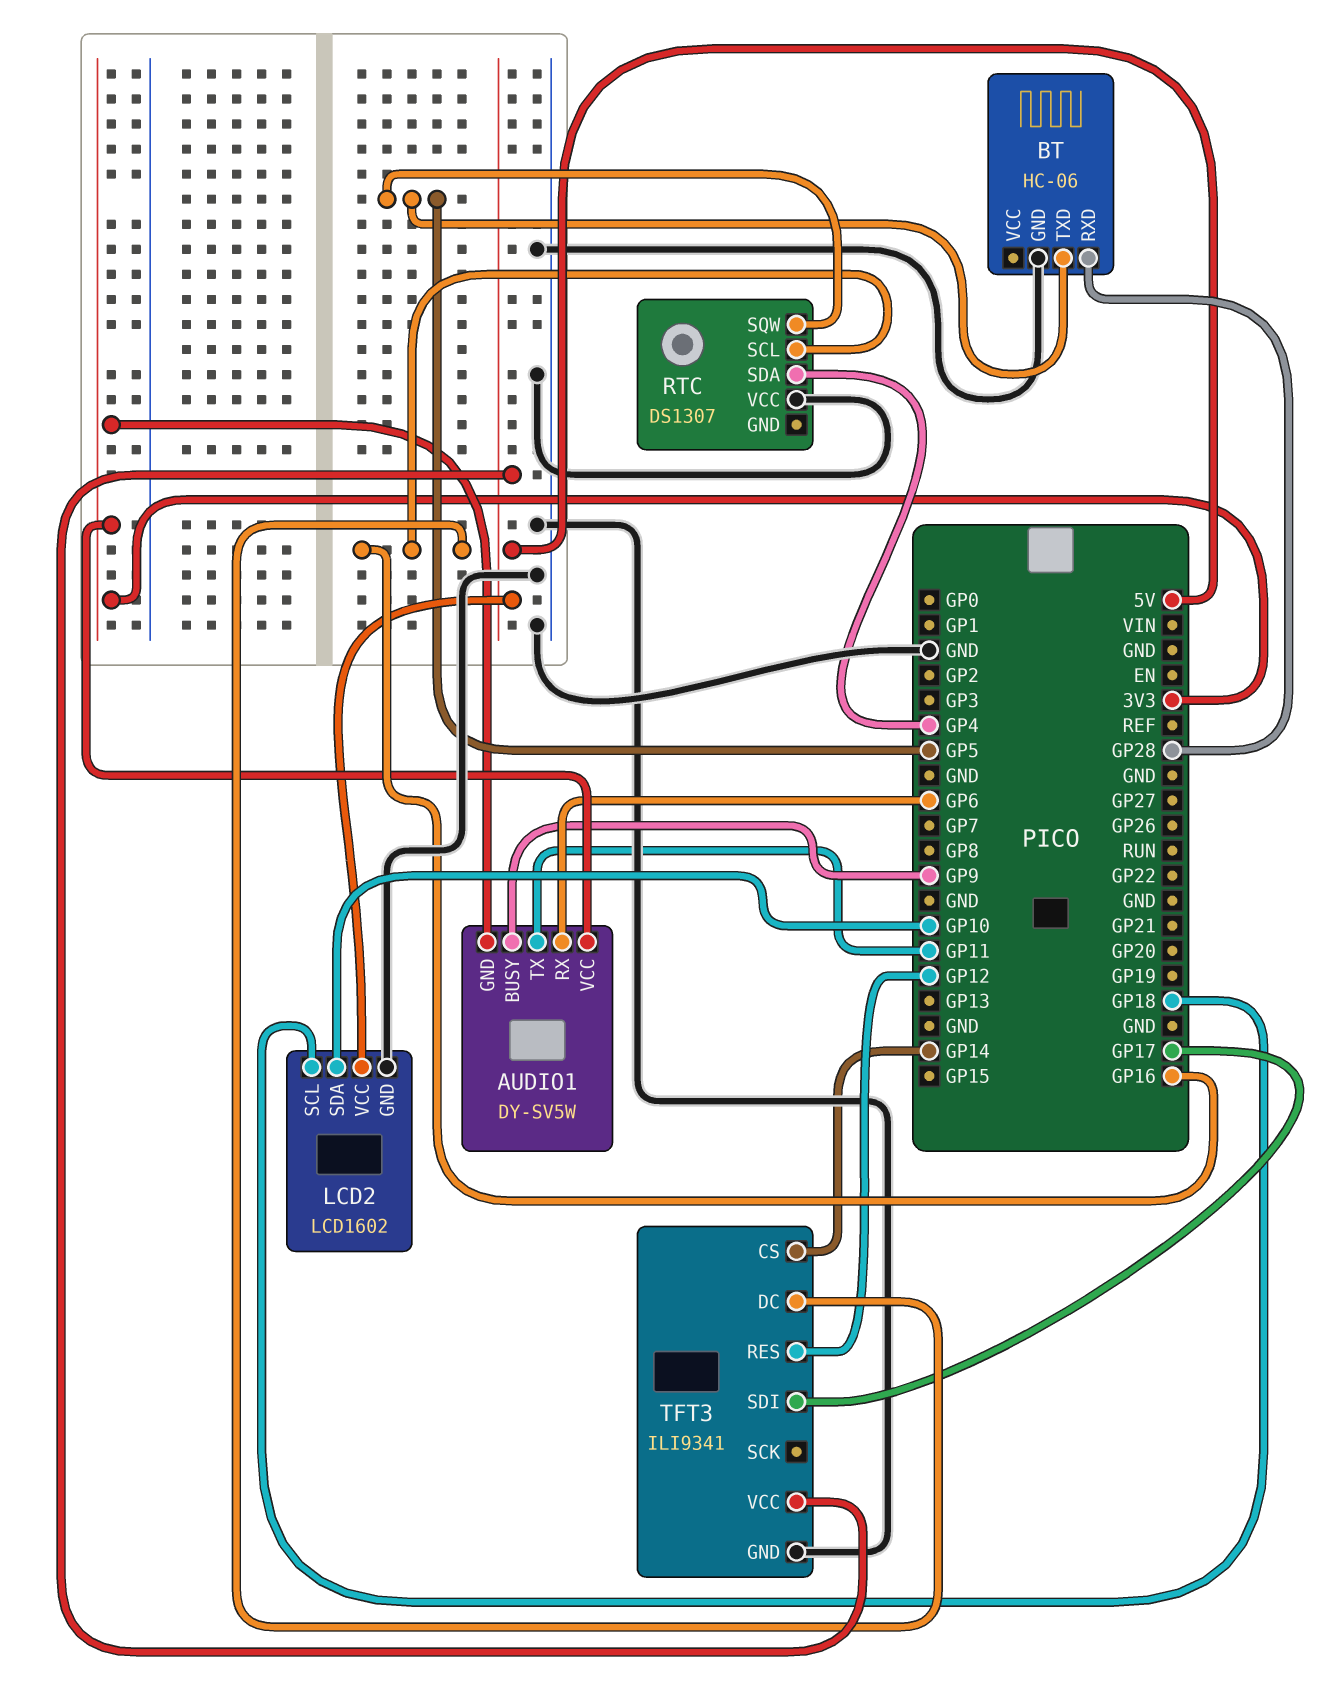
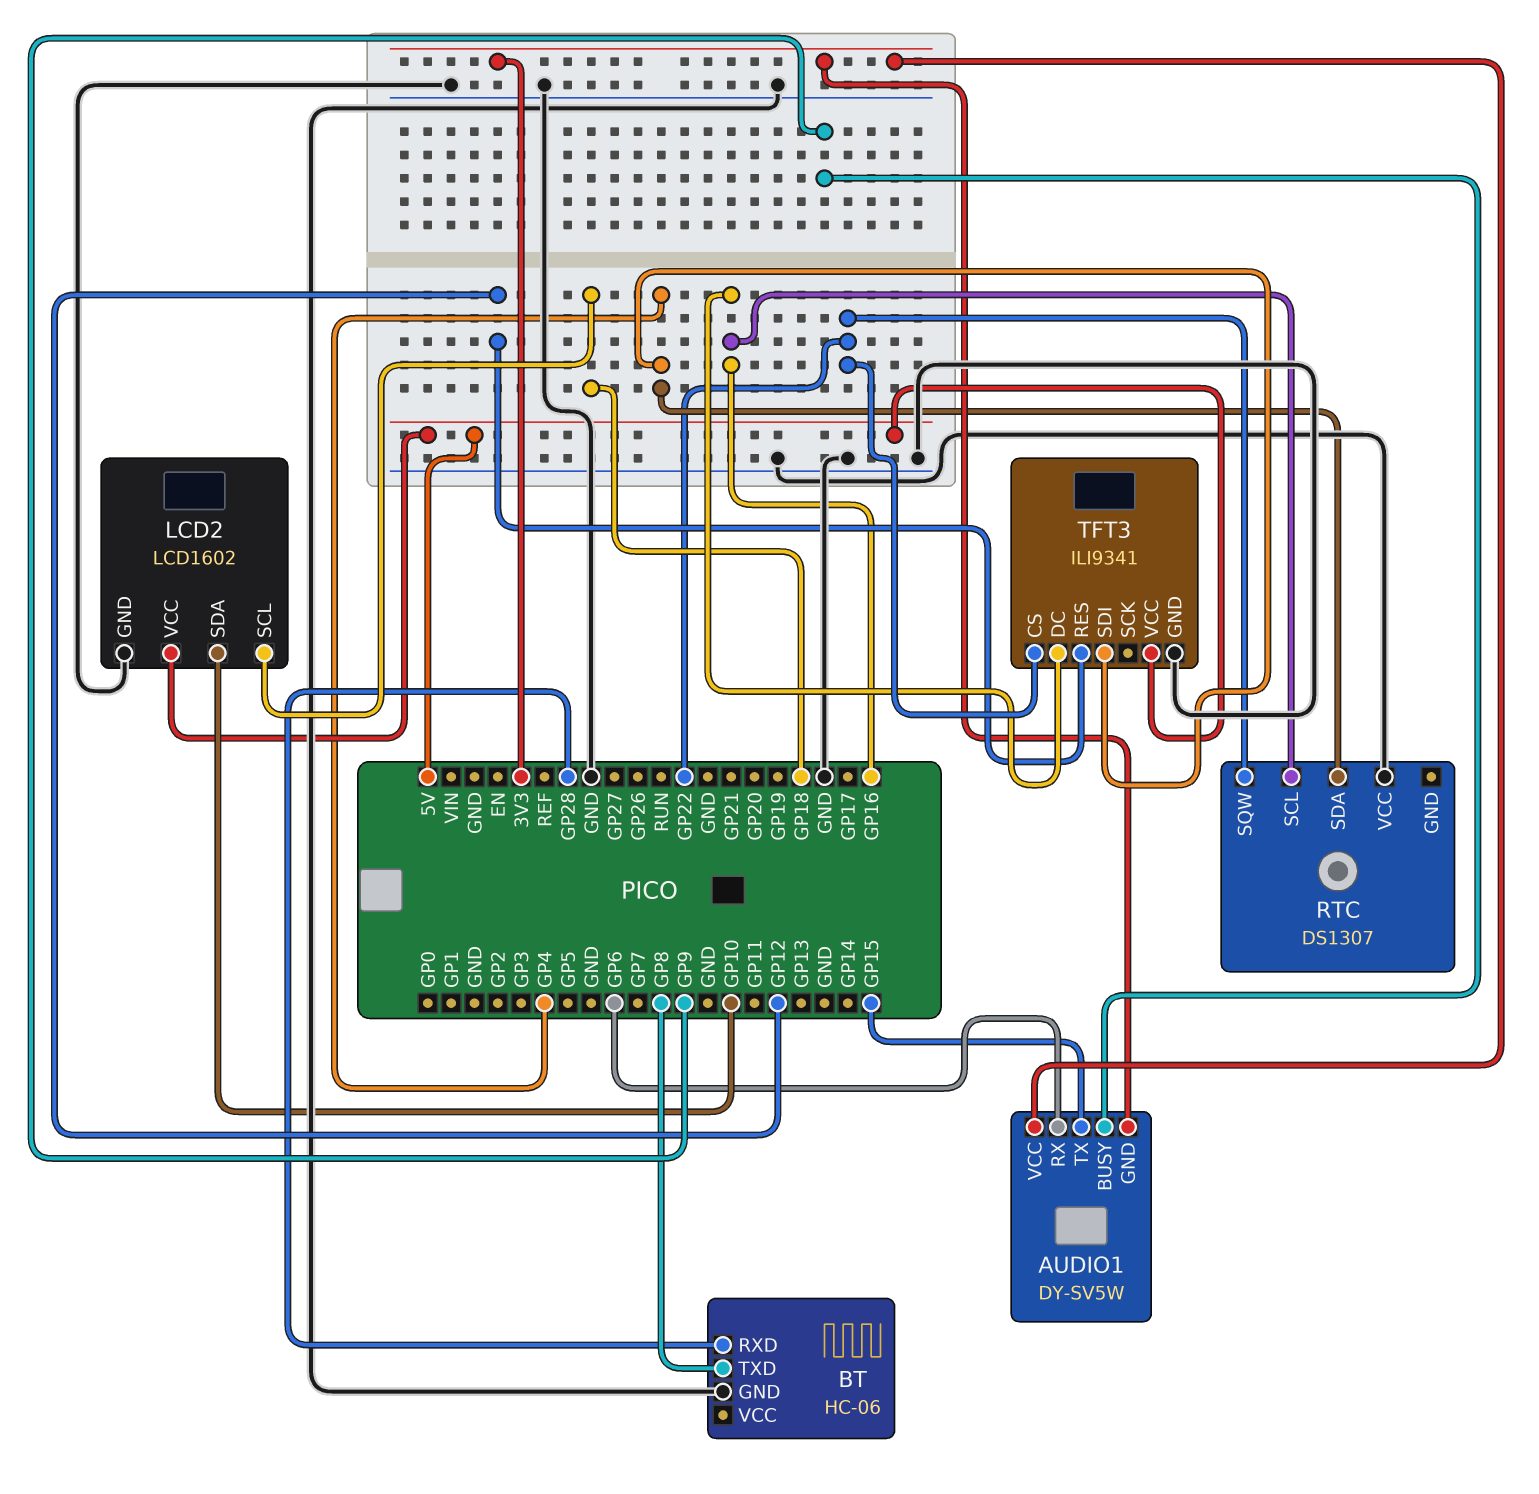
AUDIO1 pin TX: GP11 -> GP15
BT pin TXD: GP5 -> GP8
RTC pin SQW: GP5 -> GP22
TFT3 pin CS: GP14 -> GP22
TFT3 pin SDI: GP17 -> GP4

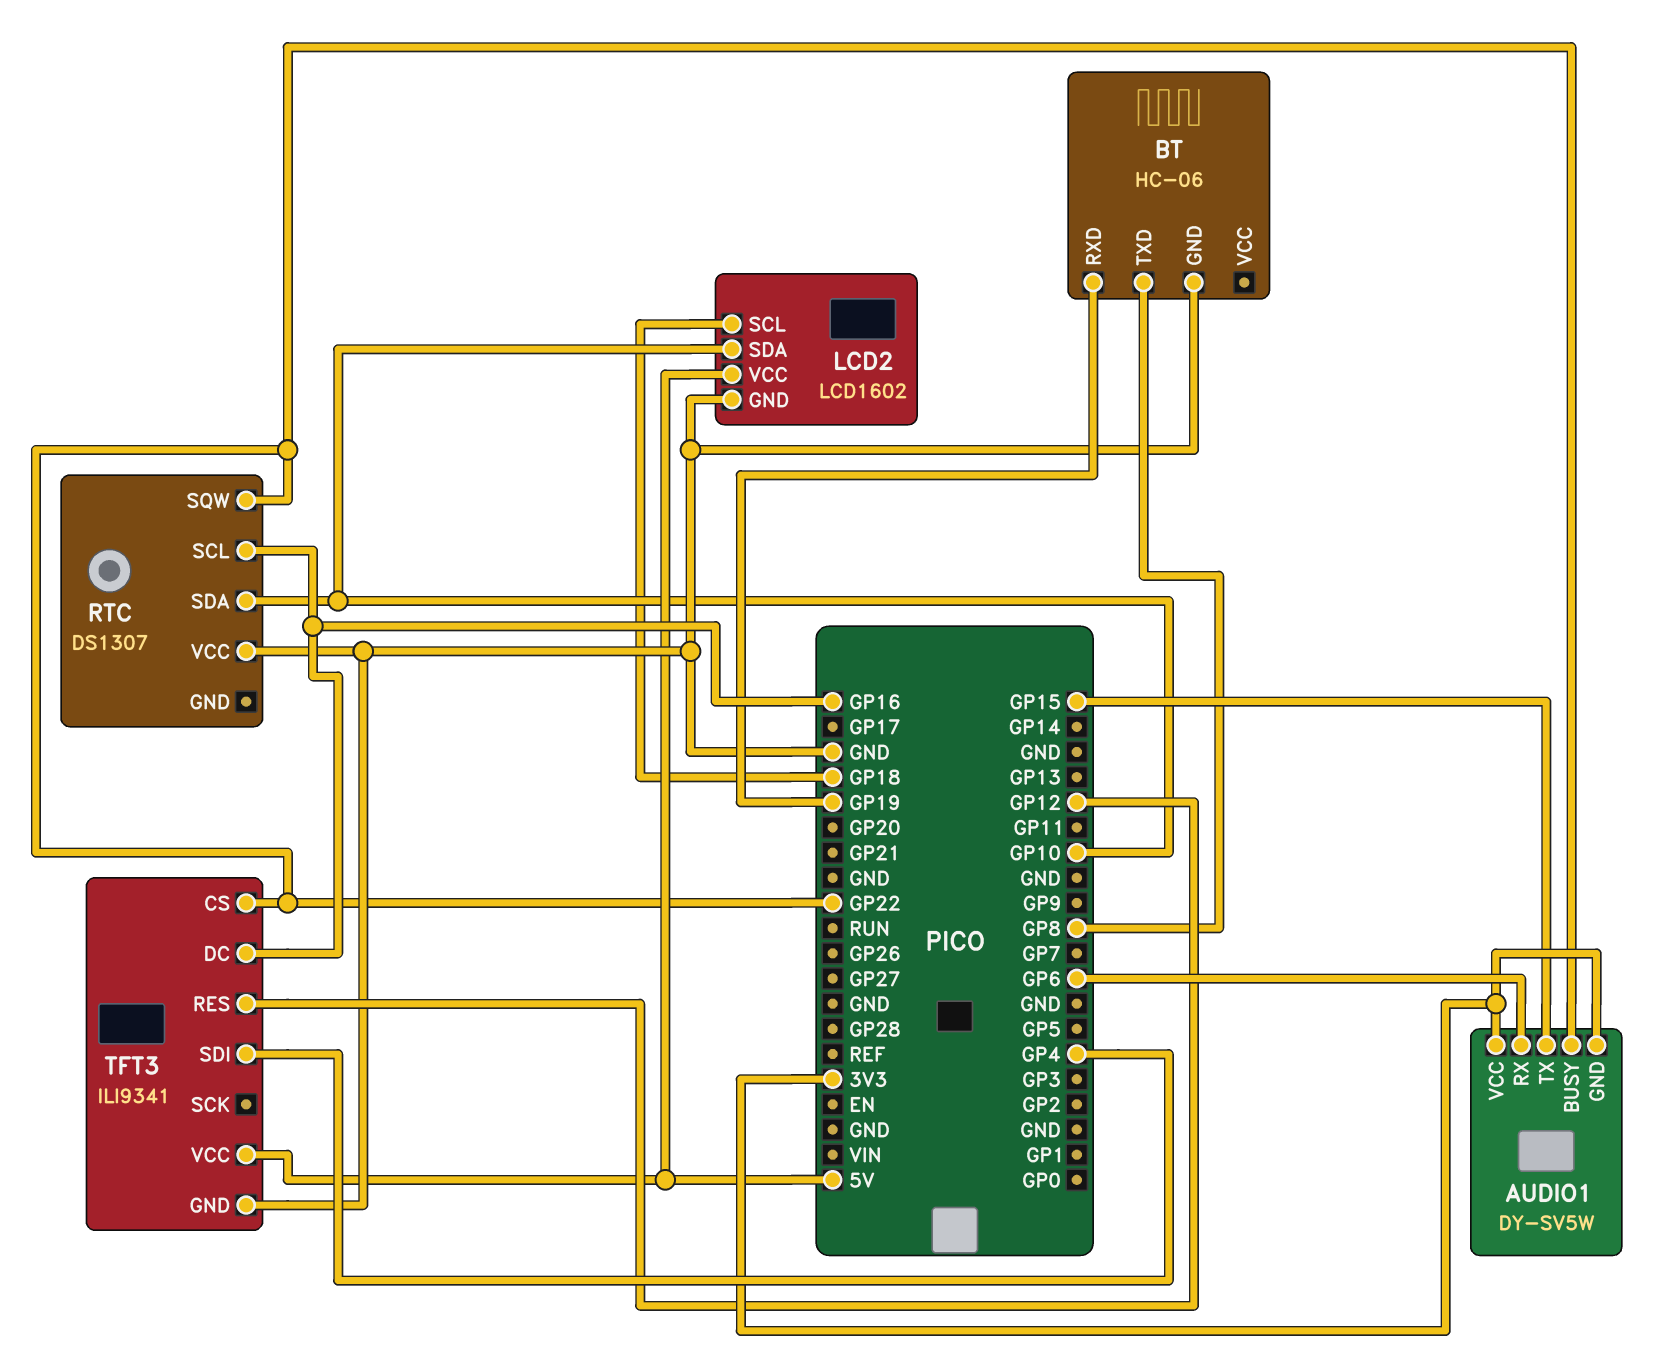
AUDIO1 pin BUSY: GP9 -> GP22
BT pin RXD: GP28 -> GP19
RTC pin SDA: GP4 -> GP10

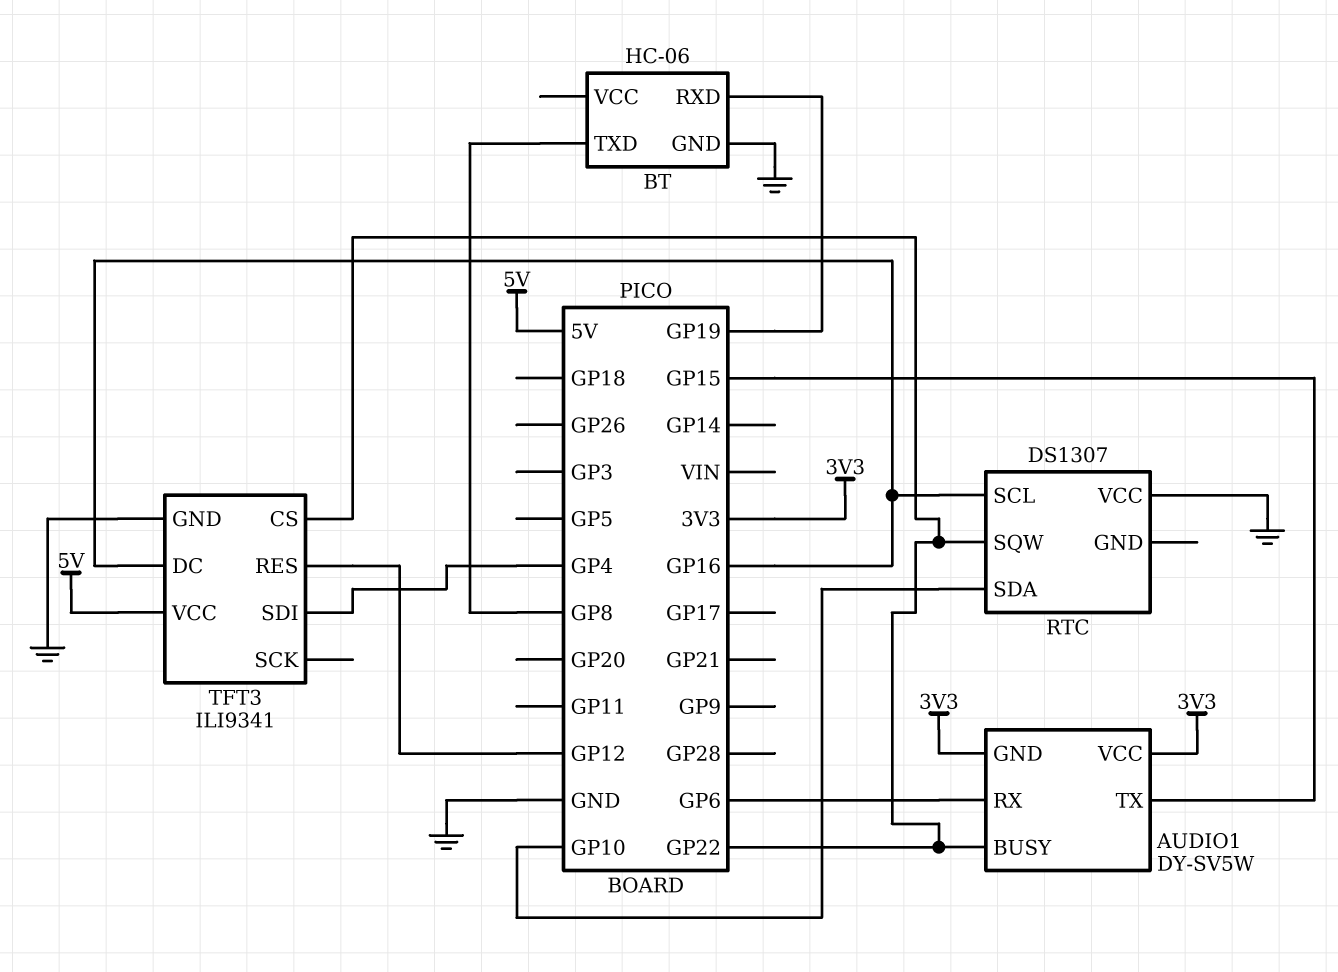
LCD2: LCD1602 -> none
LCD2 pin GND: GND -> none
LCD2 pin SCL: GP18 -> none
LCD2 pin SDA: GP10 -> none
LCD2 pin VCC: 5V -> none

